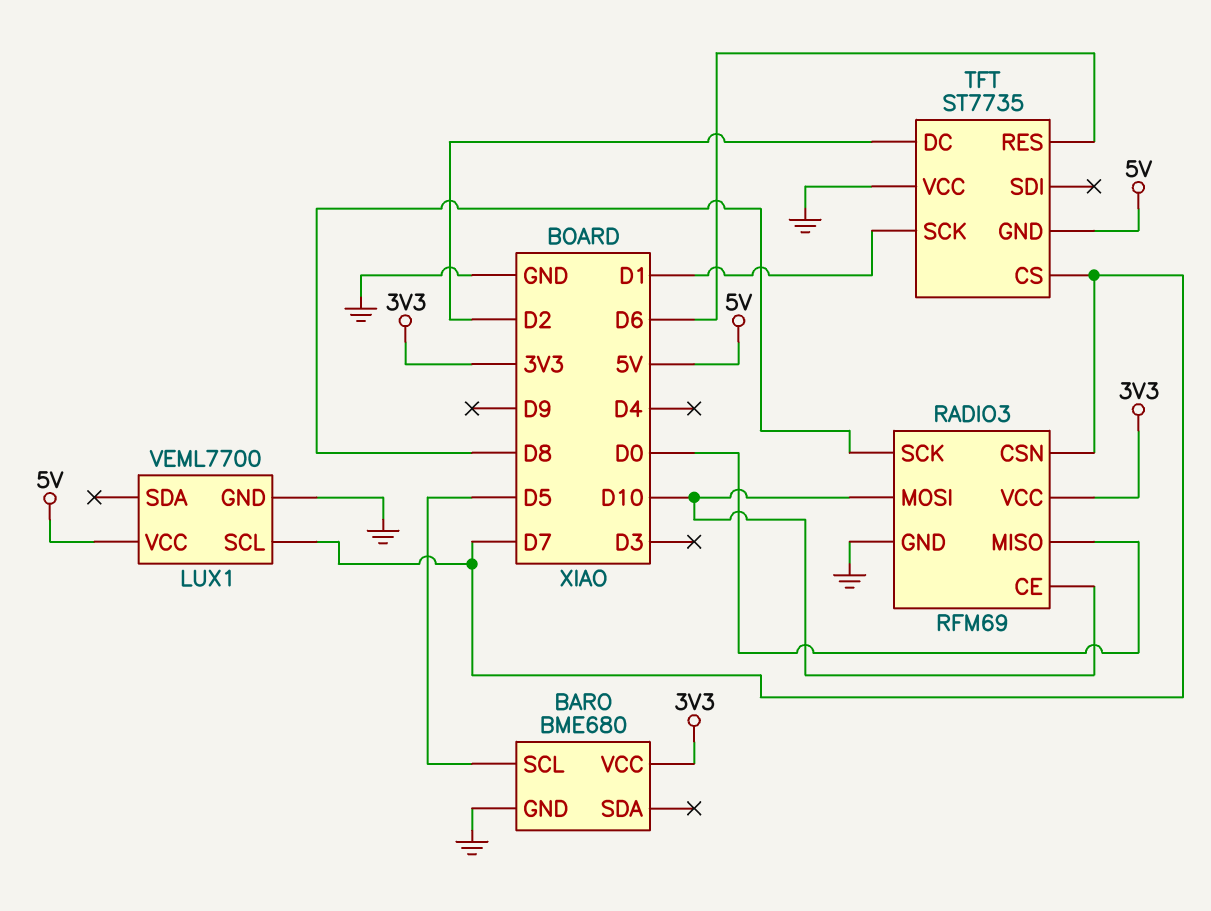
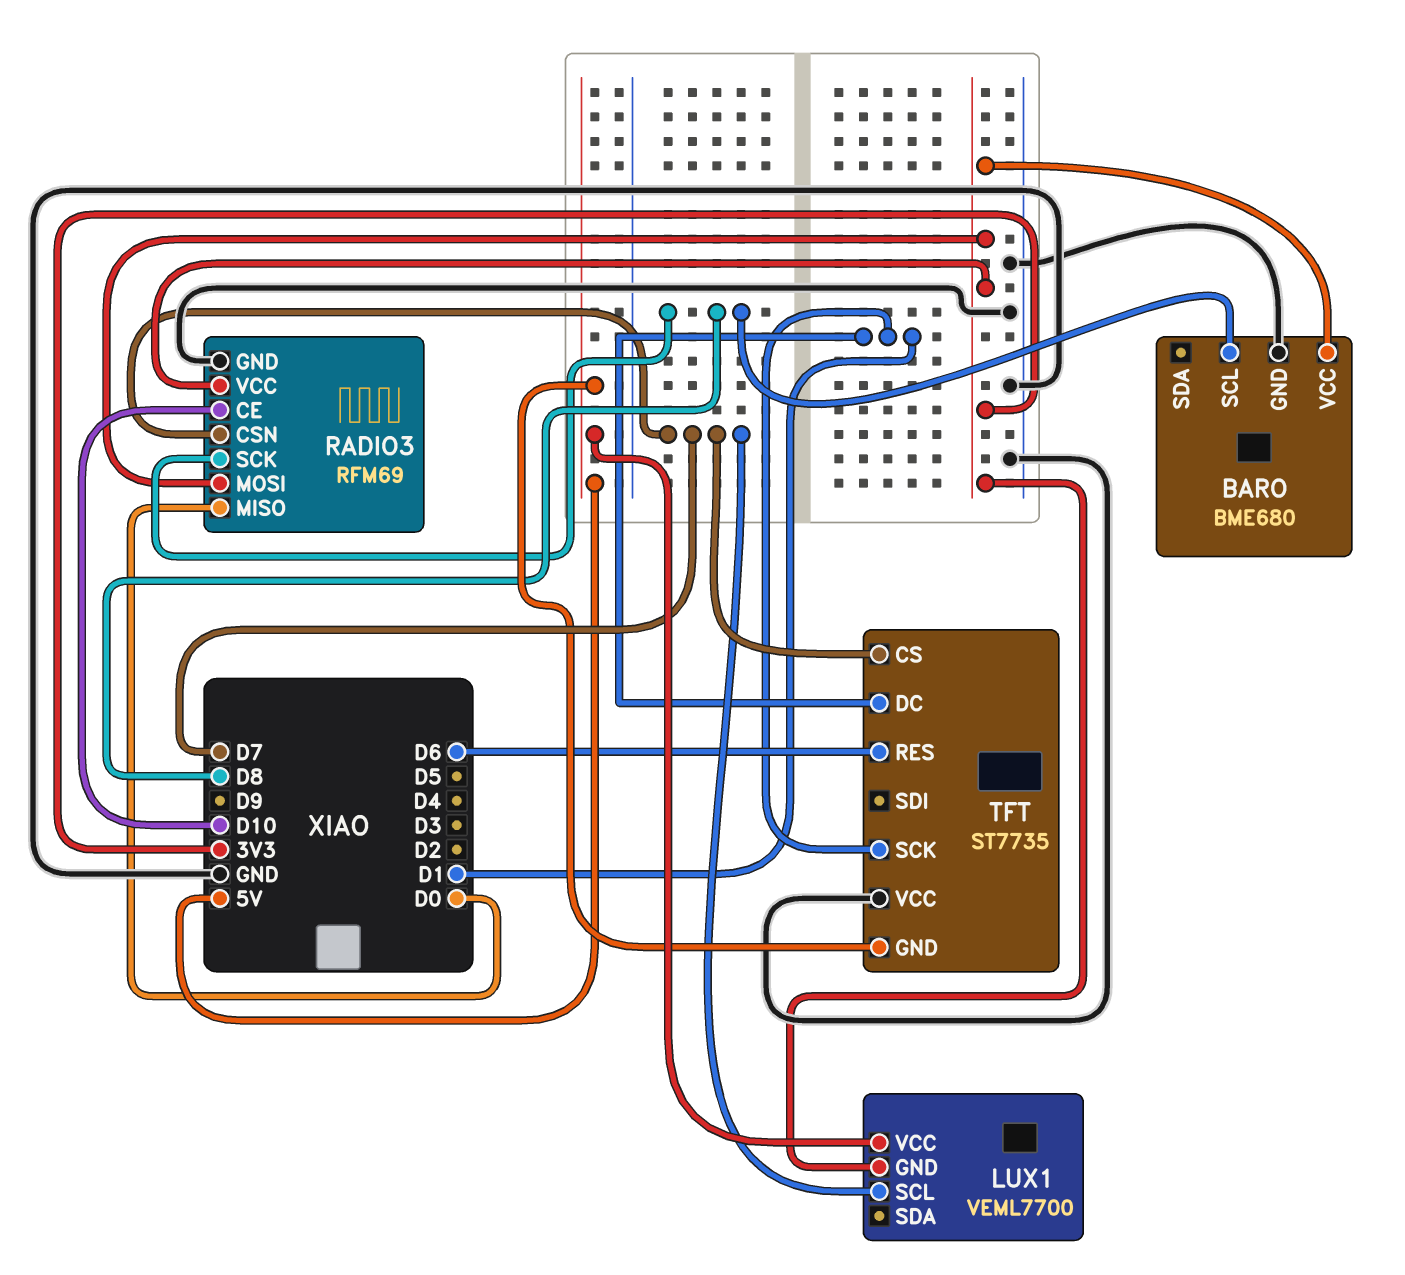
BARO pin SCL: D5 -> D8
LUX1 pin GND: GND -> 3V3
RADIO3 pin MOSI: D10 -> 3V3
TFT pin DC: D2 -> D1

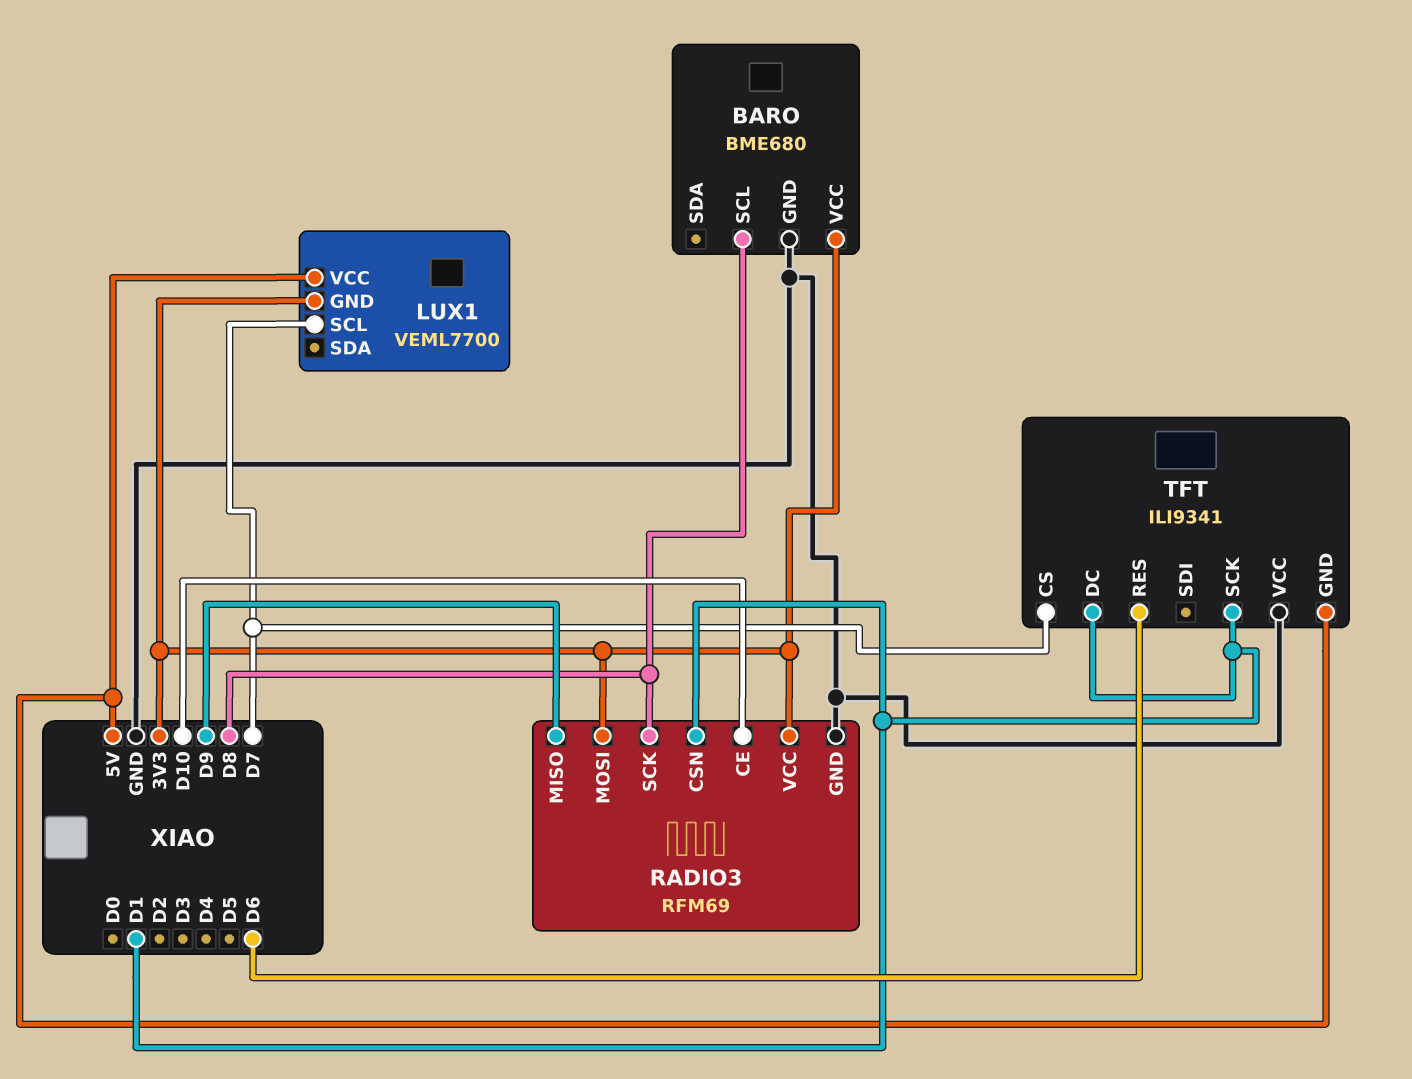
RADIO3 pin CSN: D7 -> D1
RADIO3 pin MISO: D0 -> D9
TFT: ST7735 -> ILI9341

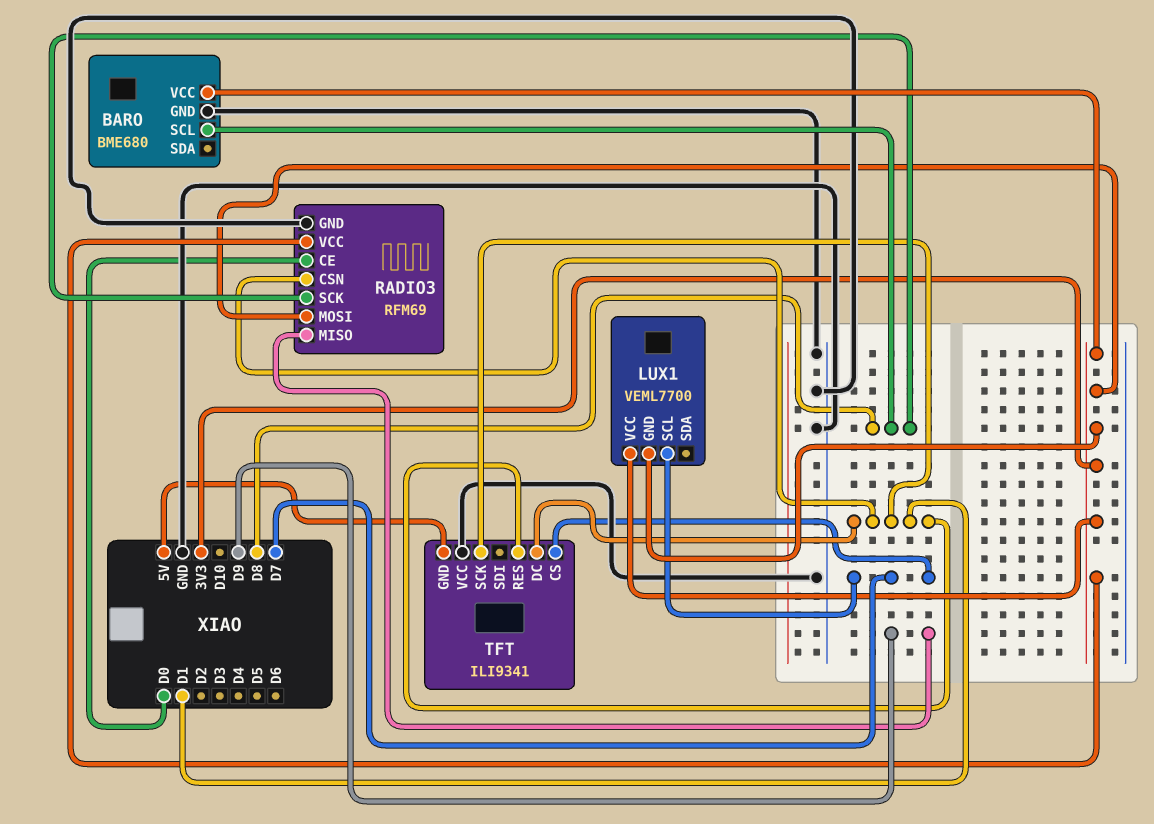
LUX1 pin VCC: 5V -> 3V3
RADIO3 pin CE: D10 -> D0
TFT pin RES: D6 -> D1

